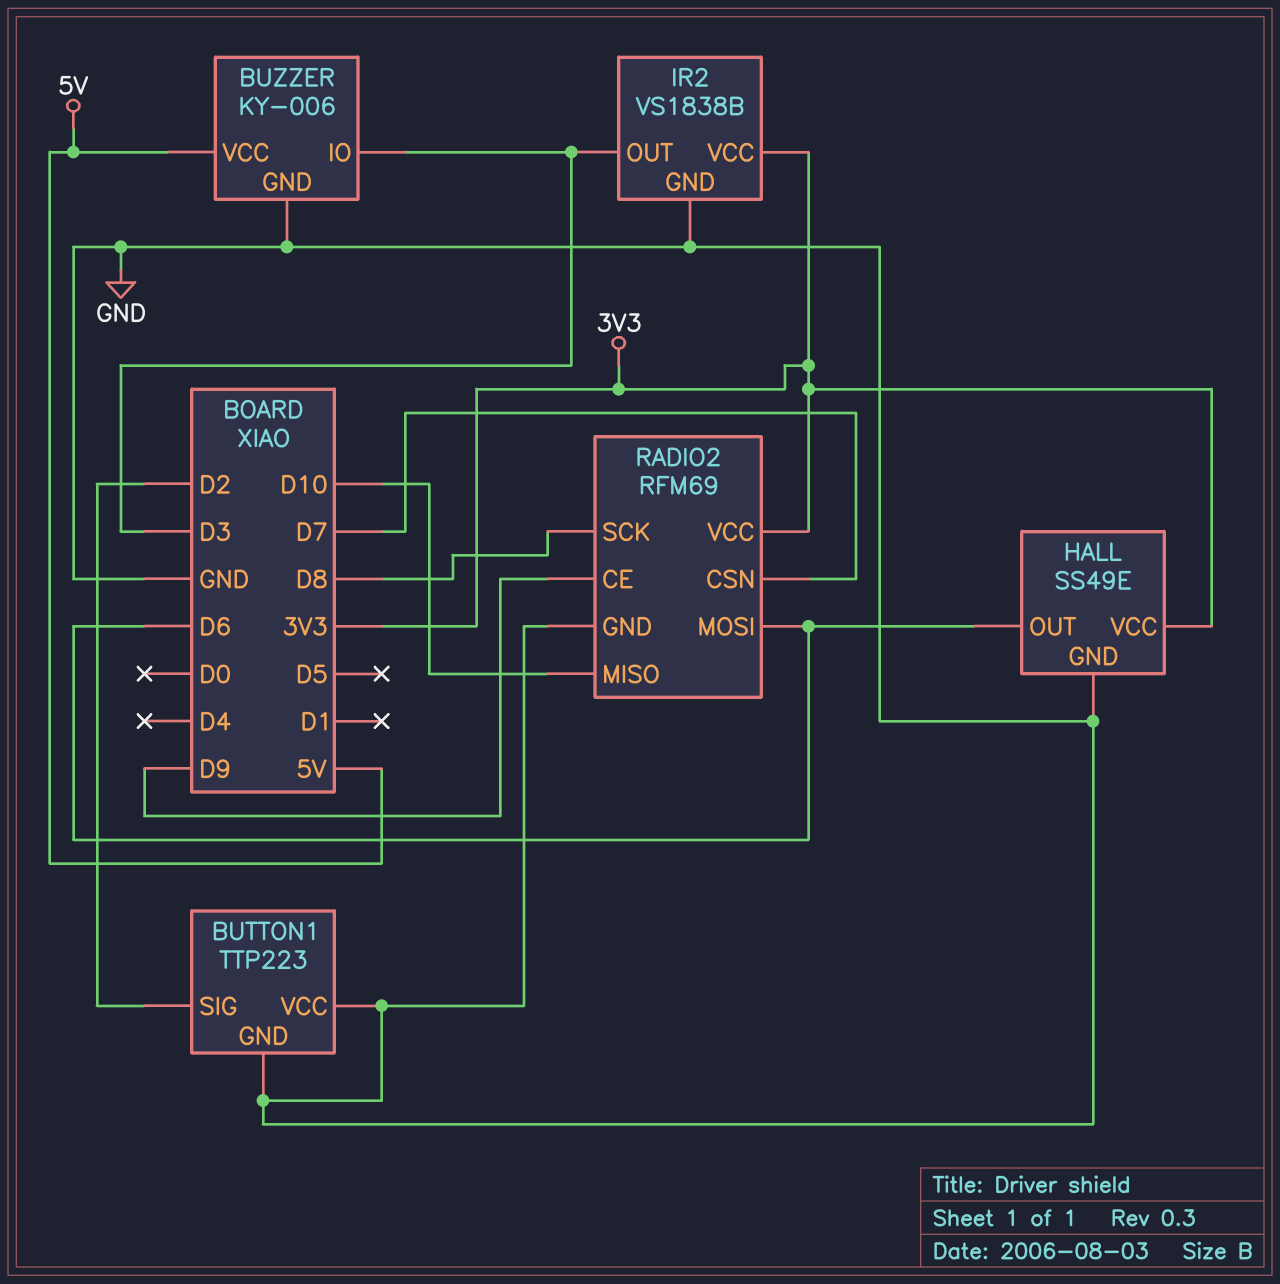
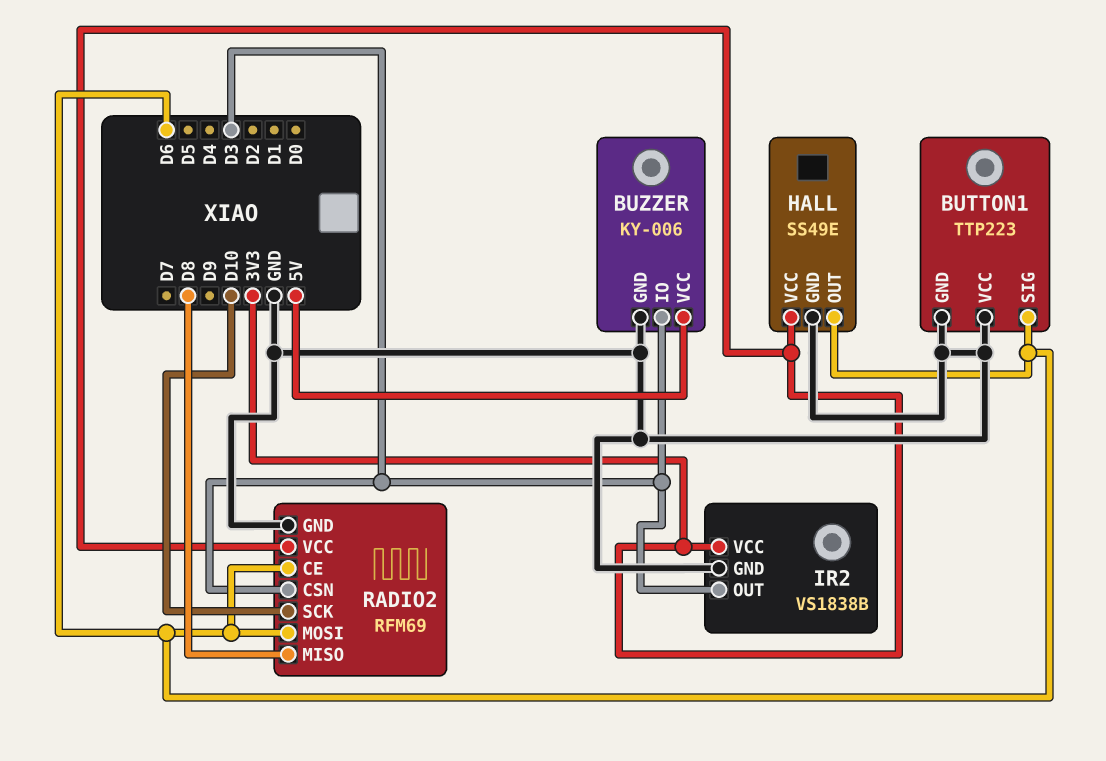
BUTTON1 pin SIG: D2 -> D6
RADIO2 pin CE: D9 -> D6
RADIO2 pin CSN: D7 -> D3
RADIO2 pin MISO: D10 -> D8
RADIO2 pin SCK: D8 -> D10

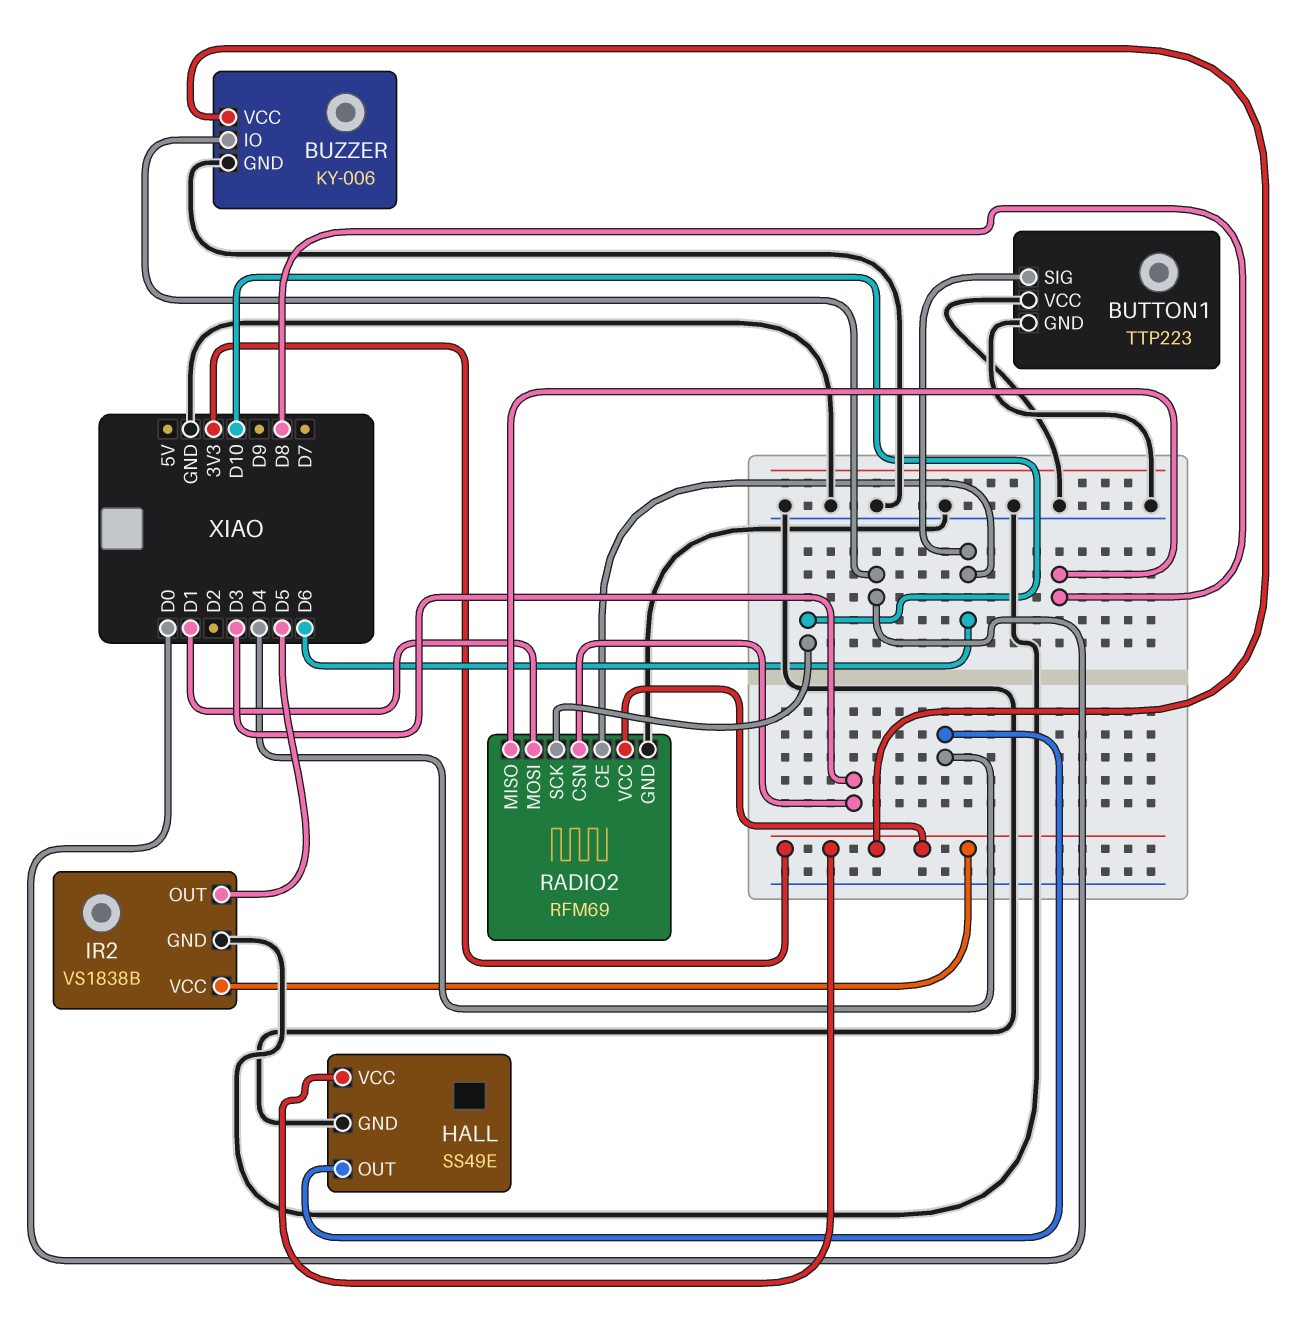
BUZZER pin IO: D3 -> D0
BUZZER pin VCC: 5V -> 3V3
HALL pin OUT: D6 -> D4
IR2 pin OUT: D3 -> D5
RADIO2 pin MOSI: D6 -> D1

